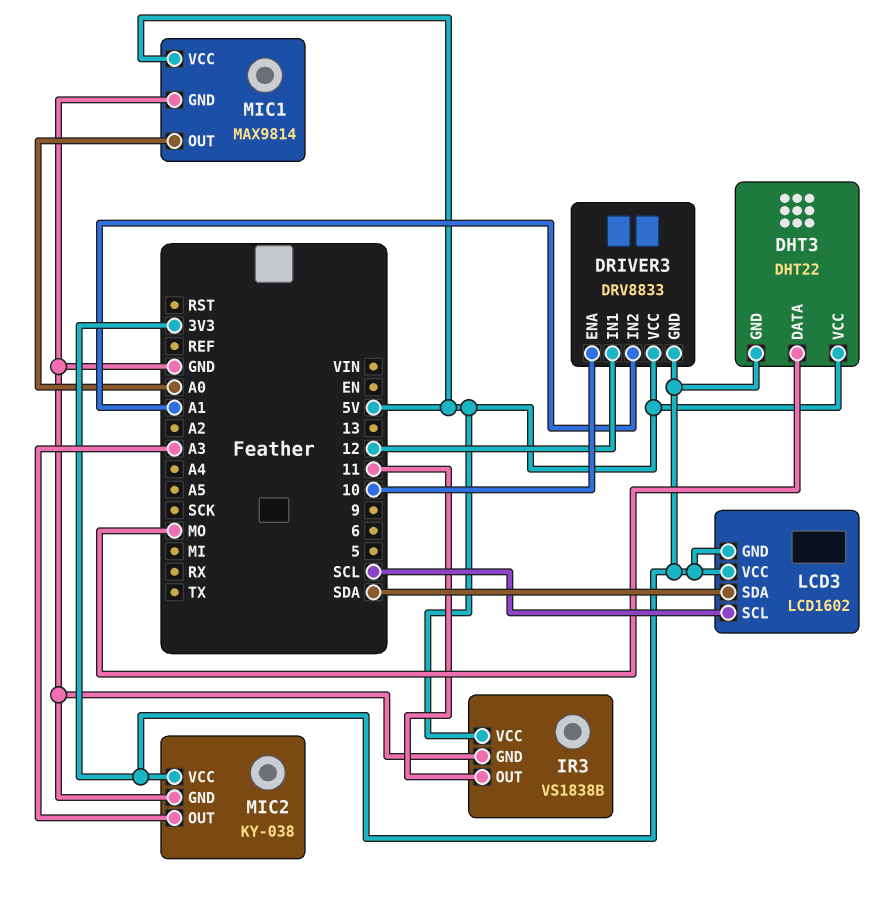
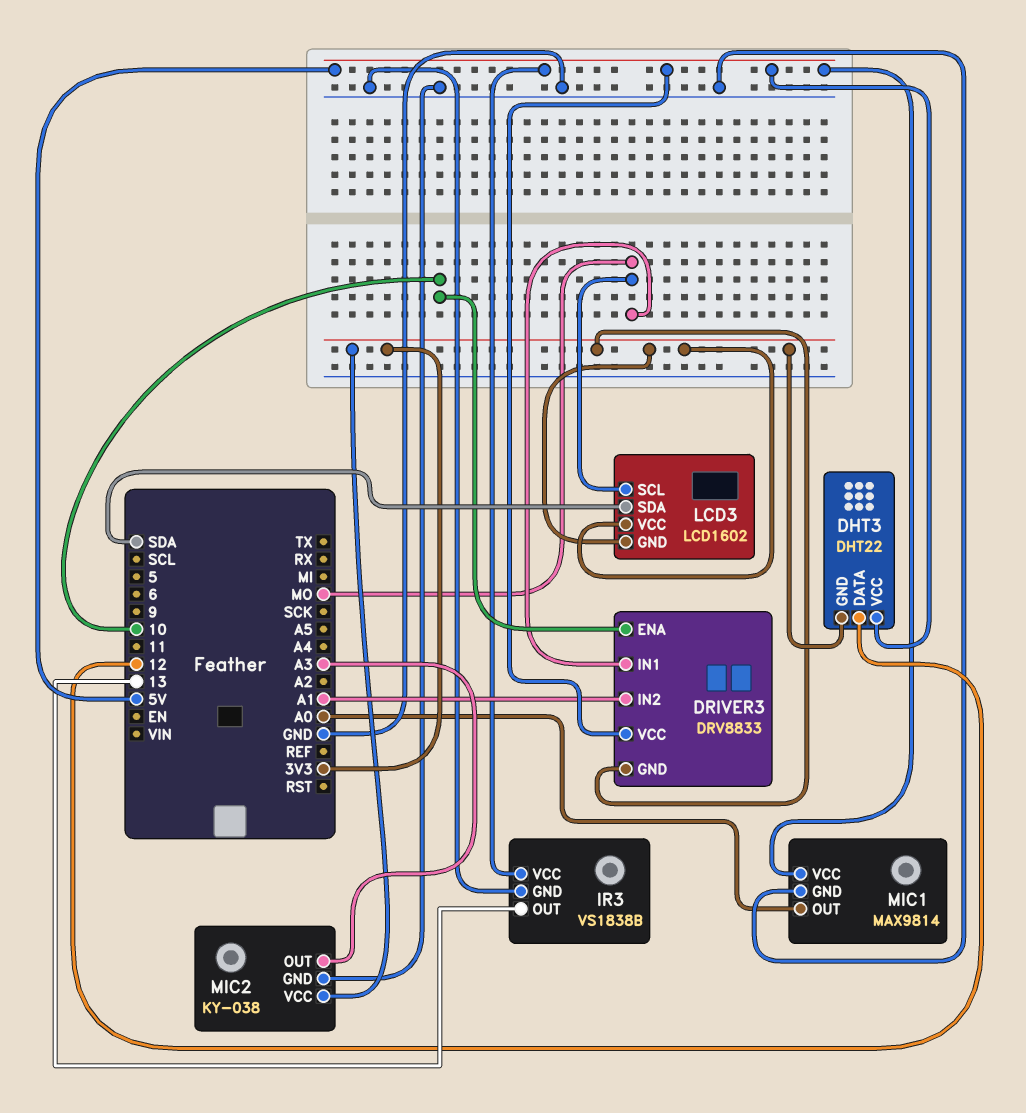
DHT3 pin DATA: MO -> 12
DRIVER3 pin IN1: 12 -> MO
IR3 pin OUT: 11 -> 13
LCD3 pin SCL: SCL -> MO

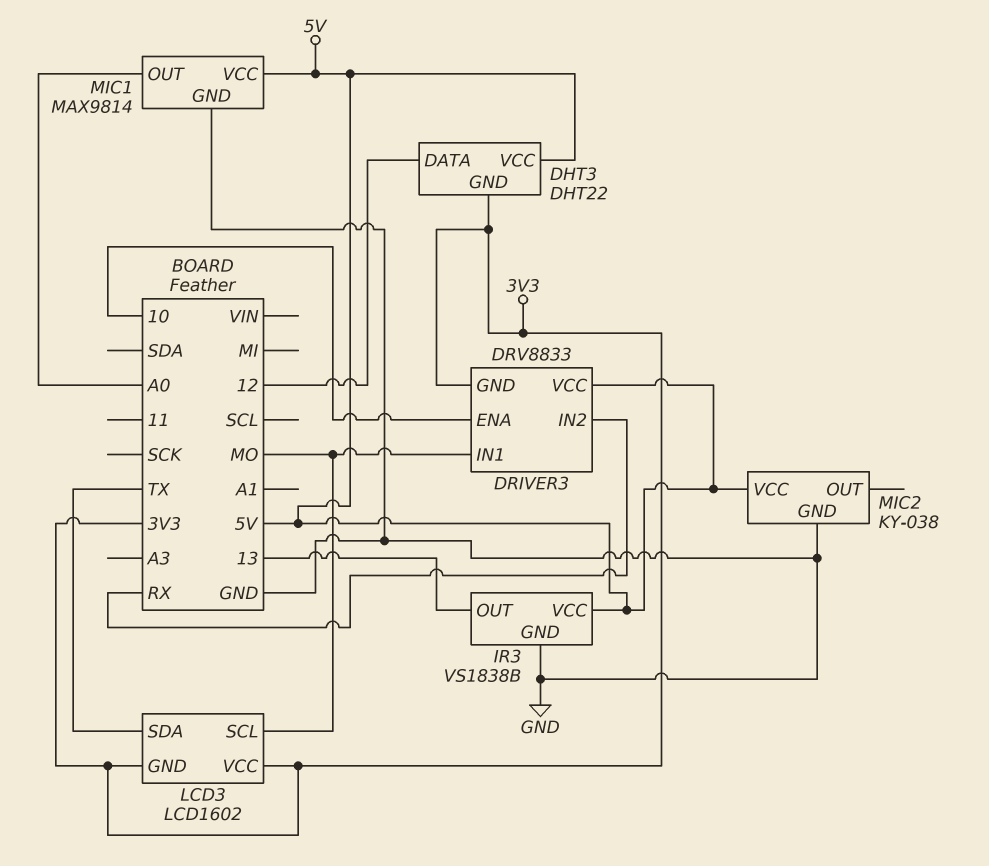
DRIVER3 pin IN2: A1 -> RX
LCD3 pin SDA: SDA -> TX
MIC2 pin OUT: A3 -> none
MIC2 pin VCC: 3V3 -> 5V

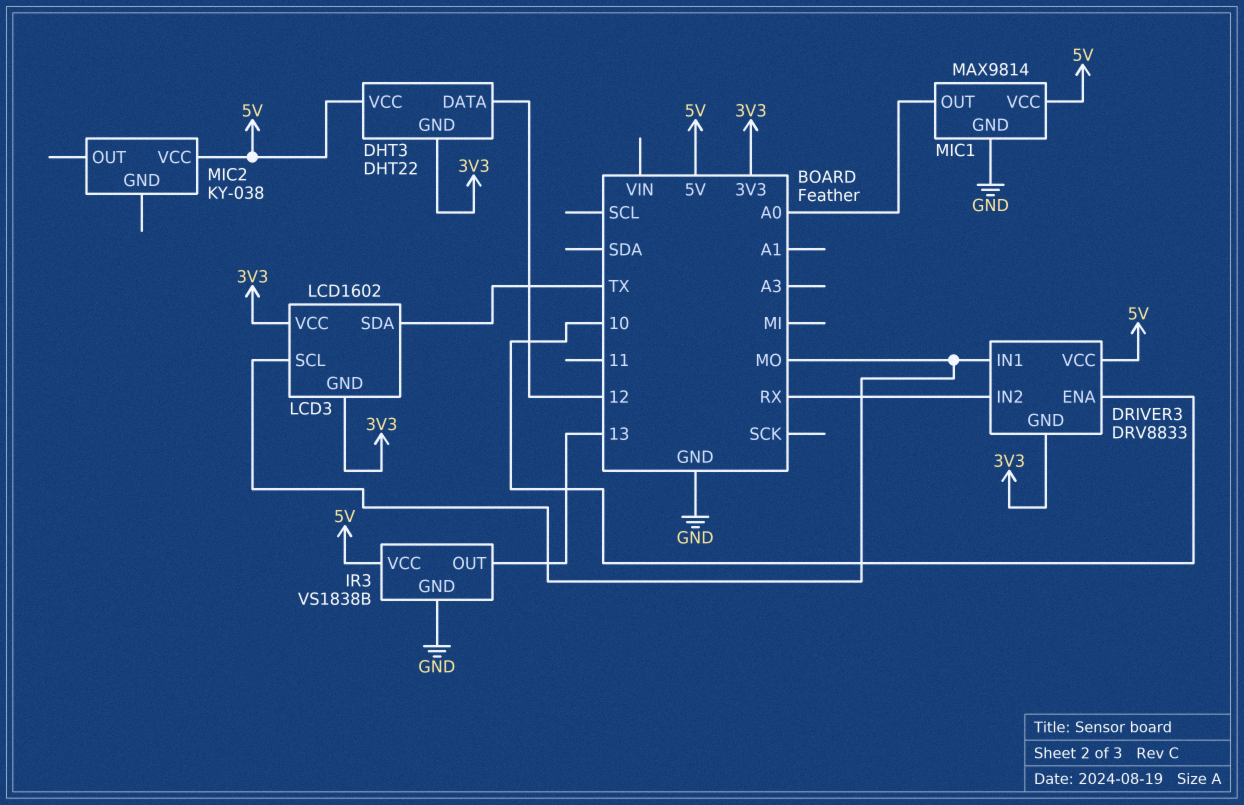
MIC2 pin GND: GND -> none

